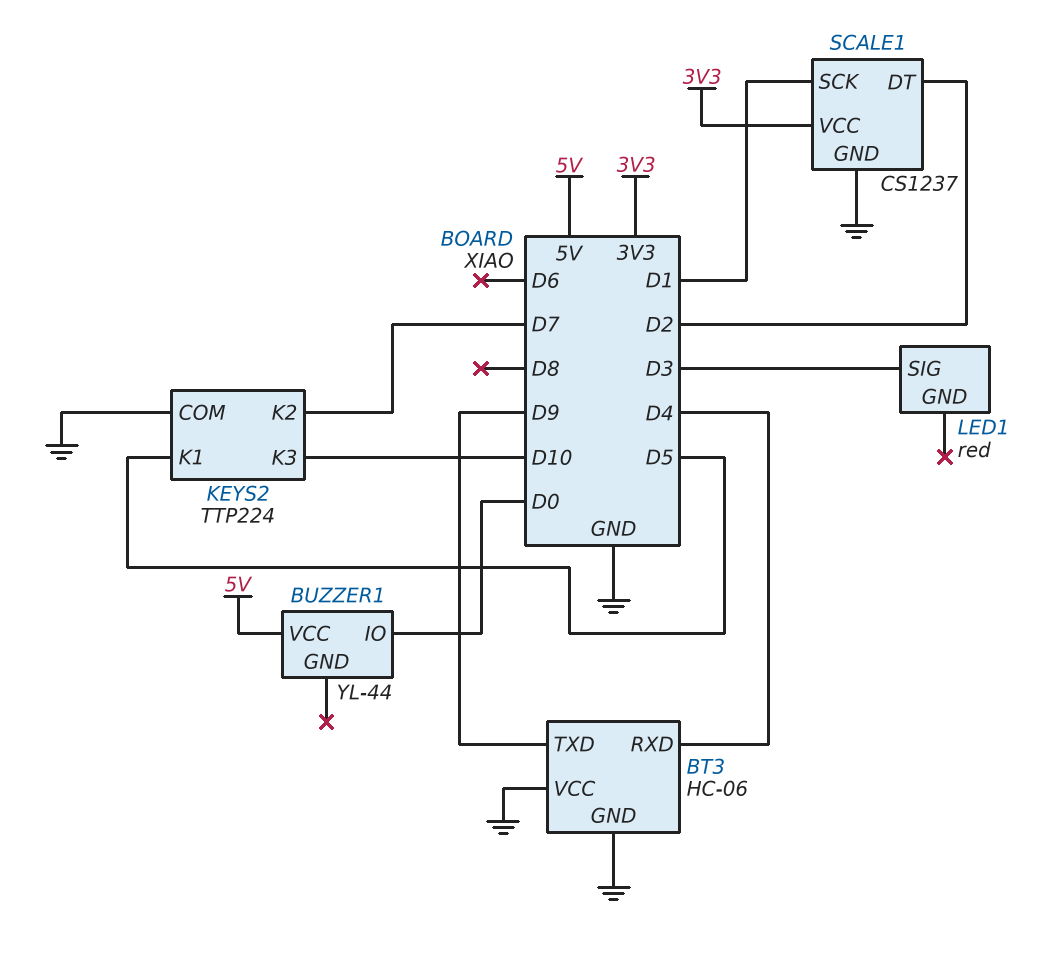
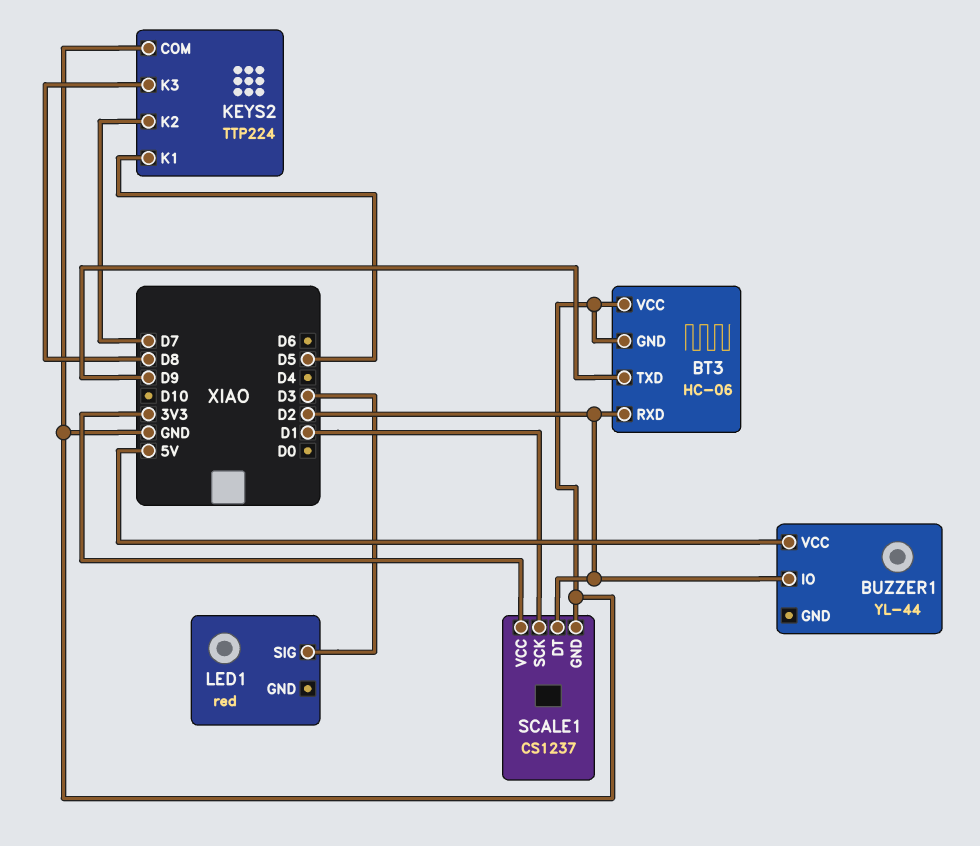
BT3 pin RXD: D4 -> D2
BUZZER1 pin IO: D0 -> D2
KEYS2 pin K3: D10 -> D8

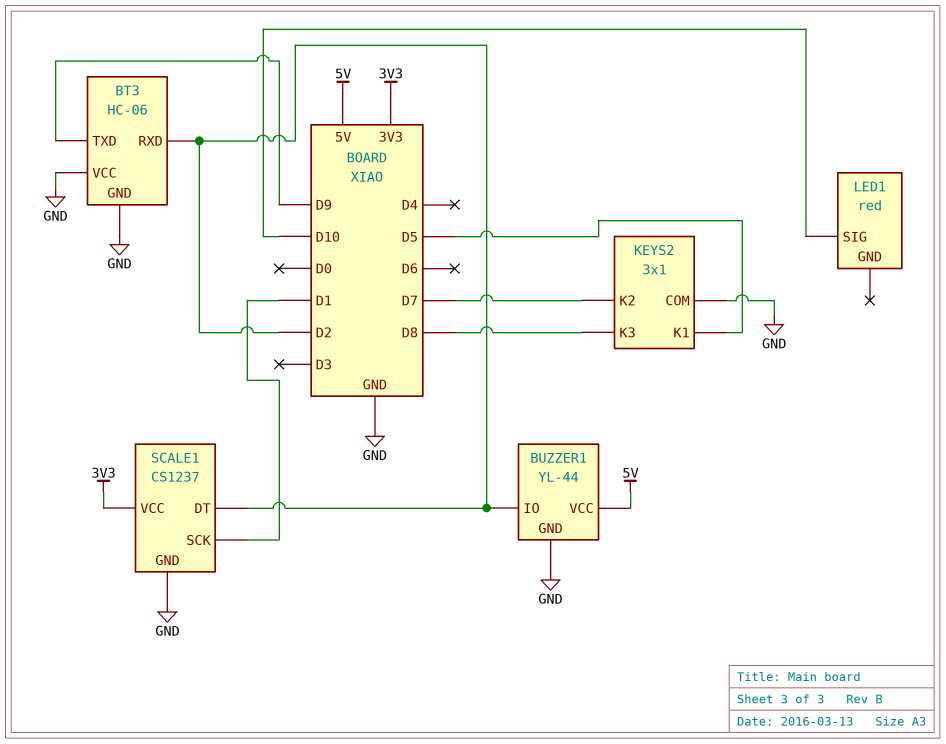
BUZZER1 pin GND: none -> GND
KEYS2: TTP224 -> 3x1
LED1 pin SIG: D3 -> D10

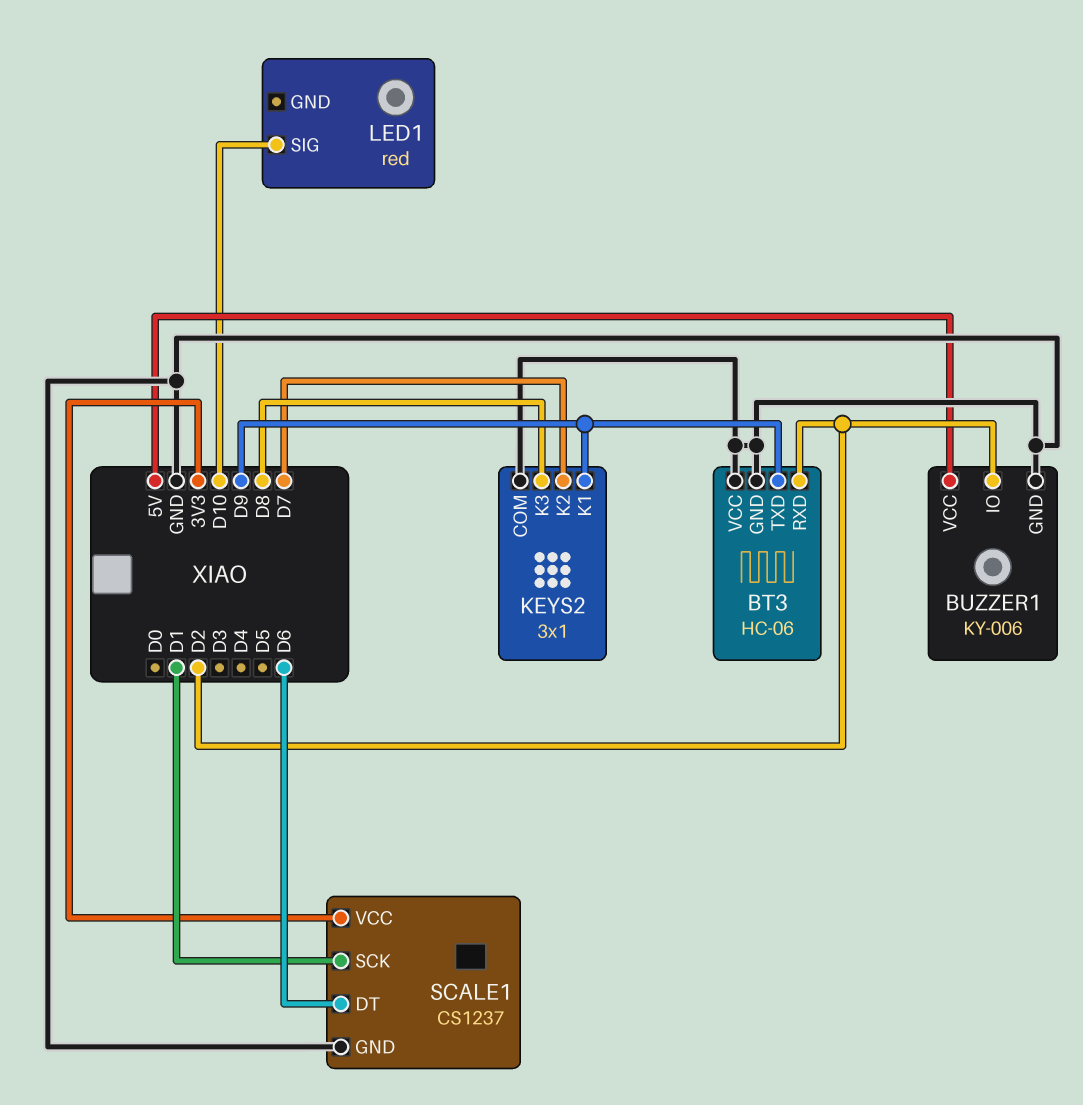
BUZZER1: YL-44 -> KY-006
KEYS2 pin K1: D5 -> D9
SCALE1 pin DT: D2 -> D6

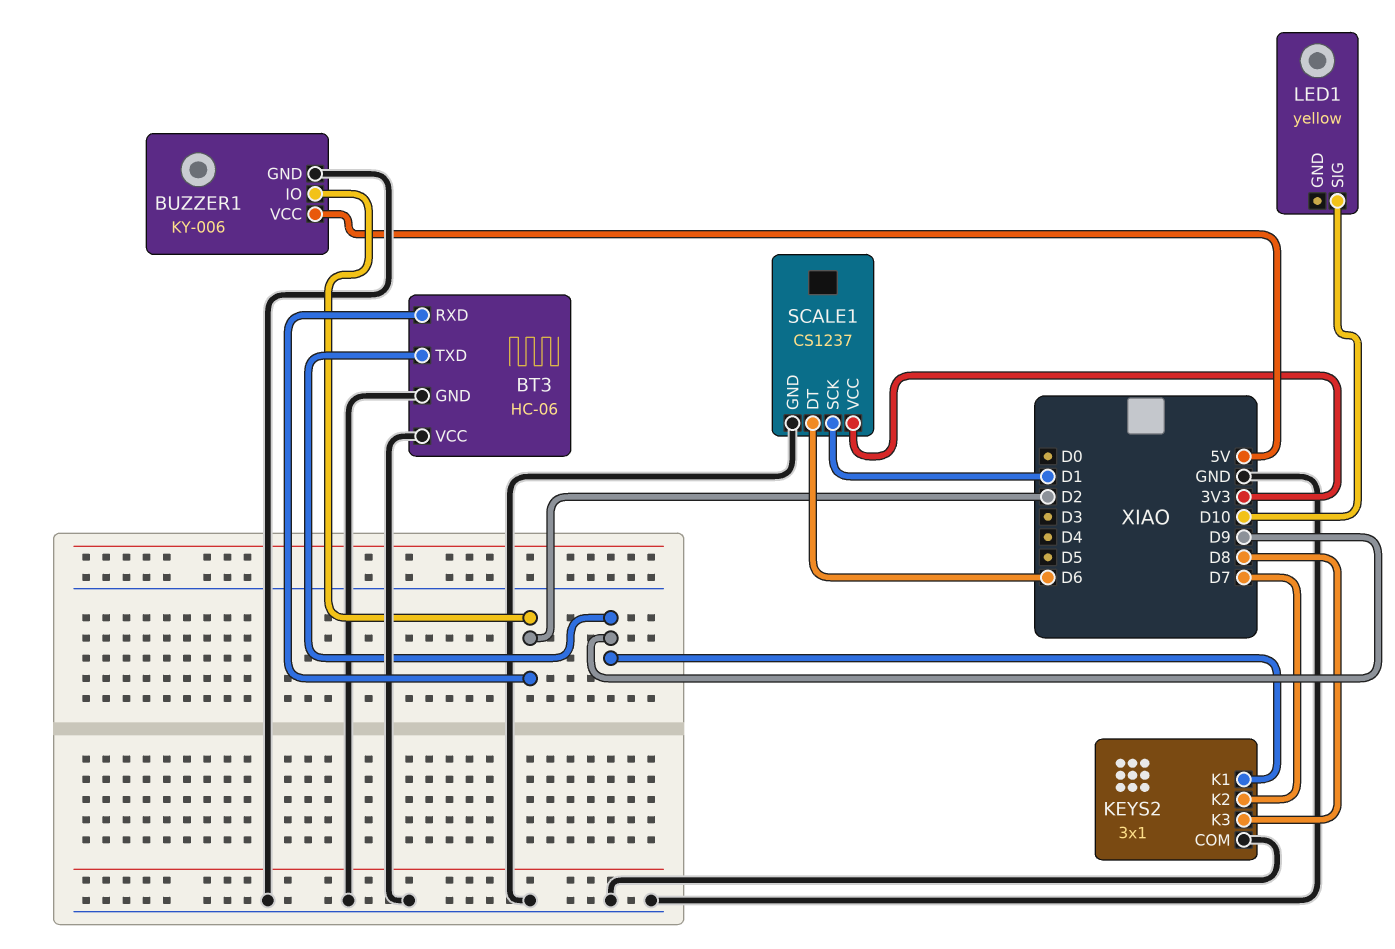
LED1: red -> yellow

